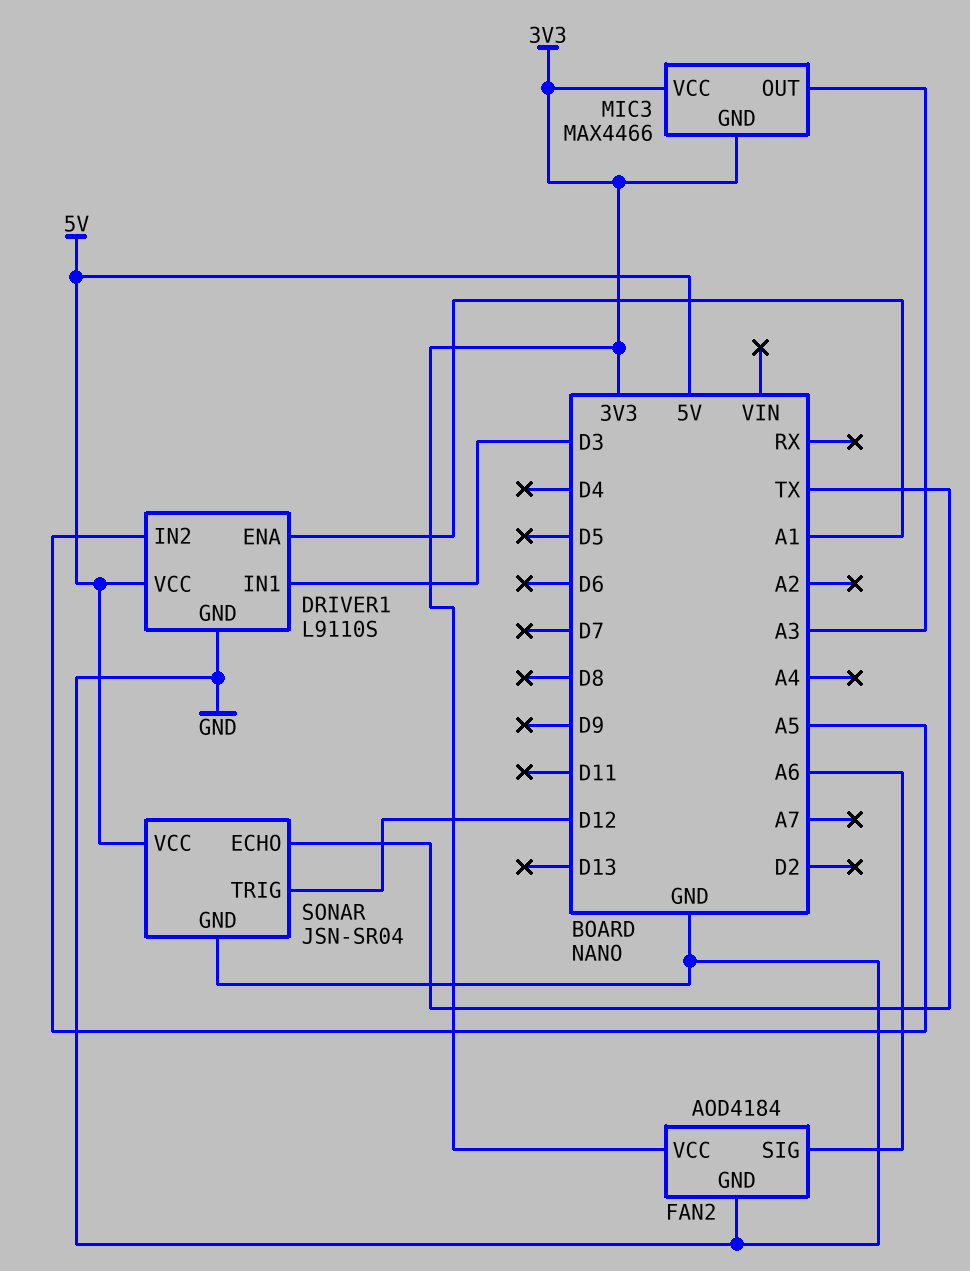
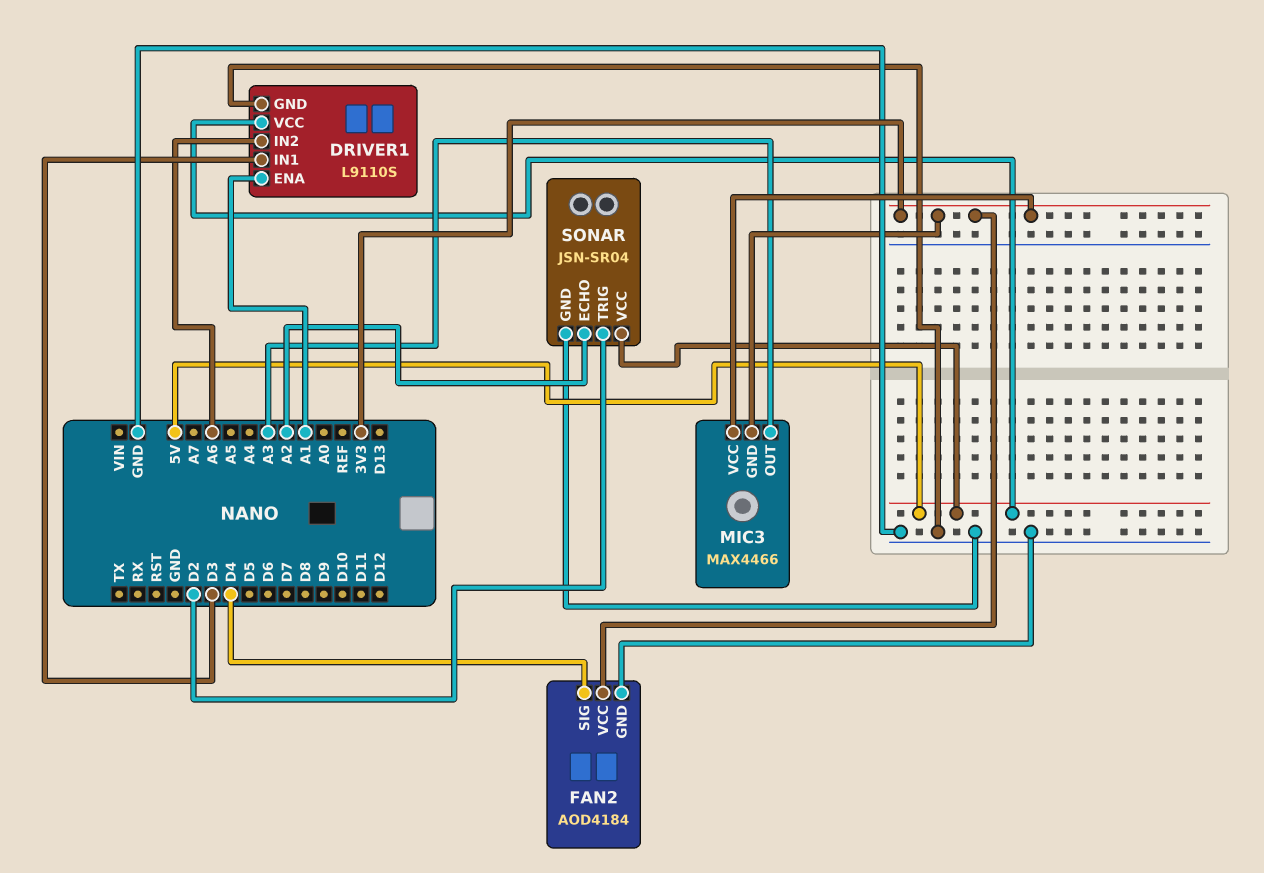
DRIVER1 pin IN2: A5 -> A6
FAN2 pin SIG: A6 -> D4
SONAR pin ECHO: TX -> A2
SONAR pin TRIG: D12 -> D2

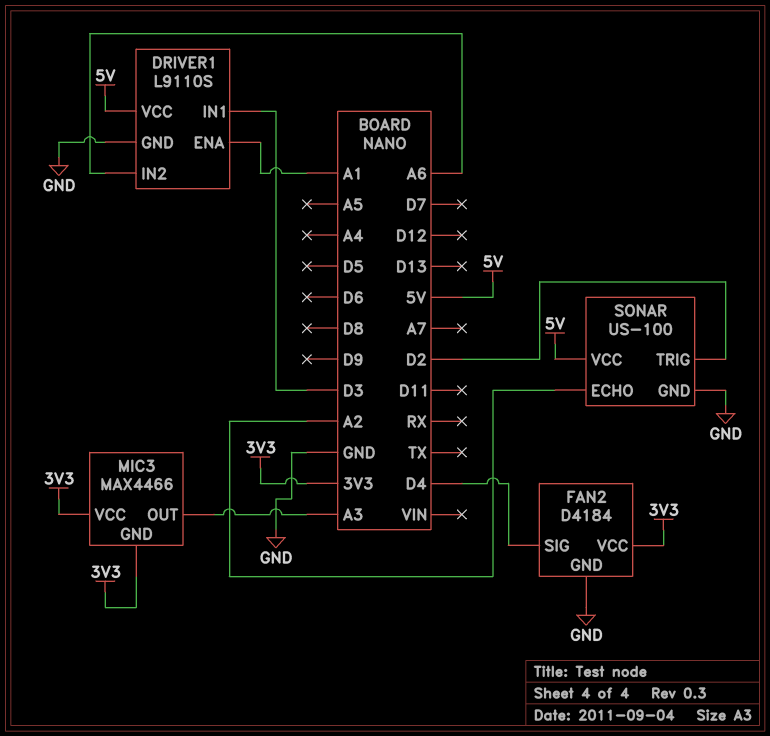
FAN2: AOD4184 -> D4184
SONAR: JSN-SR04 -> US-100

